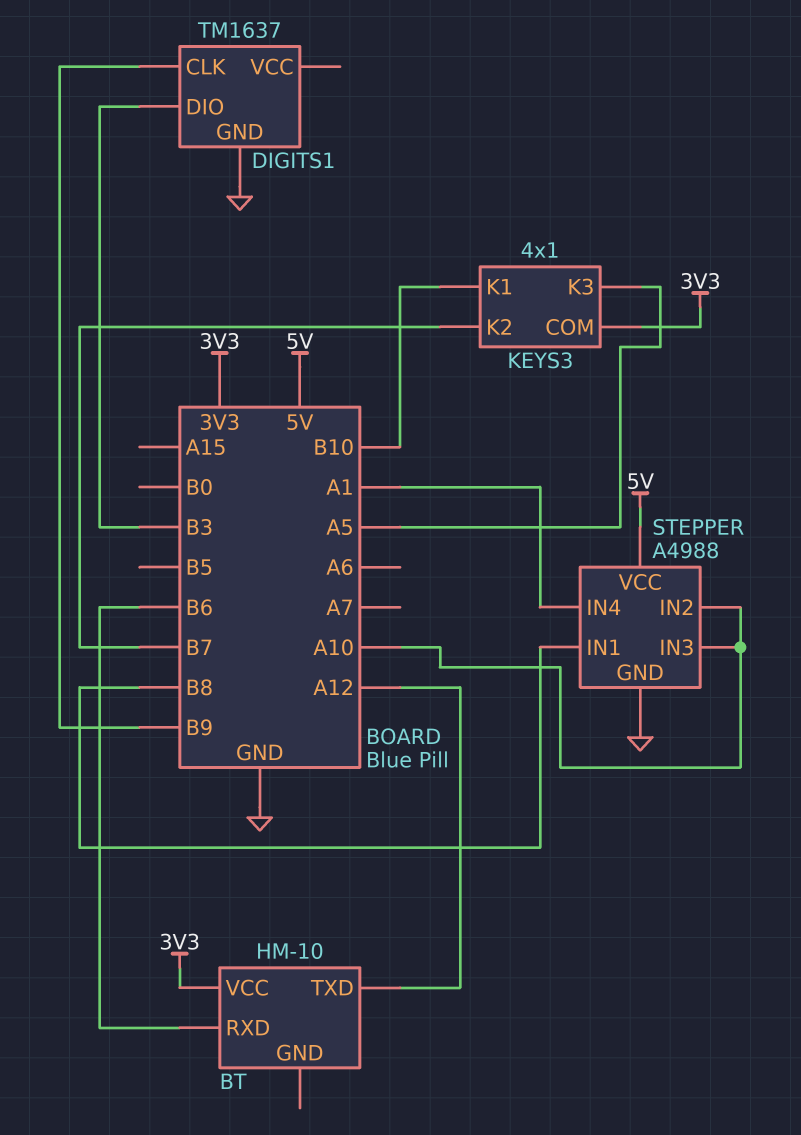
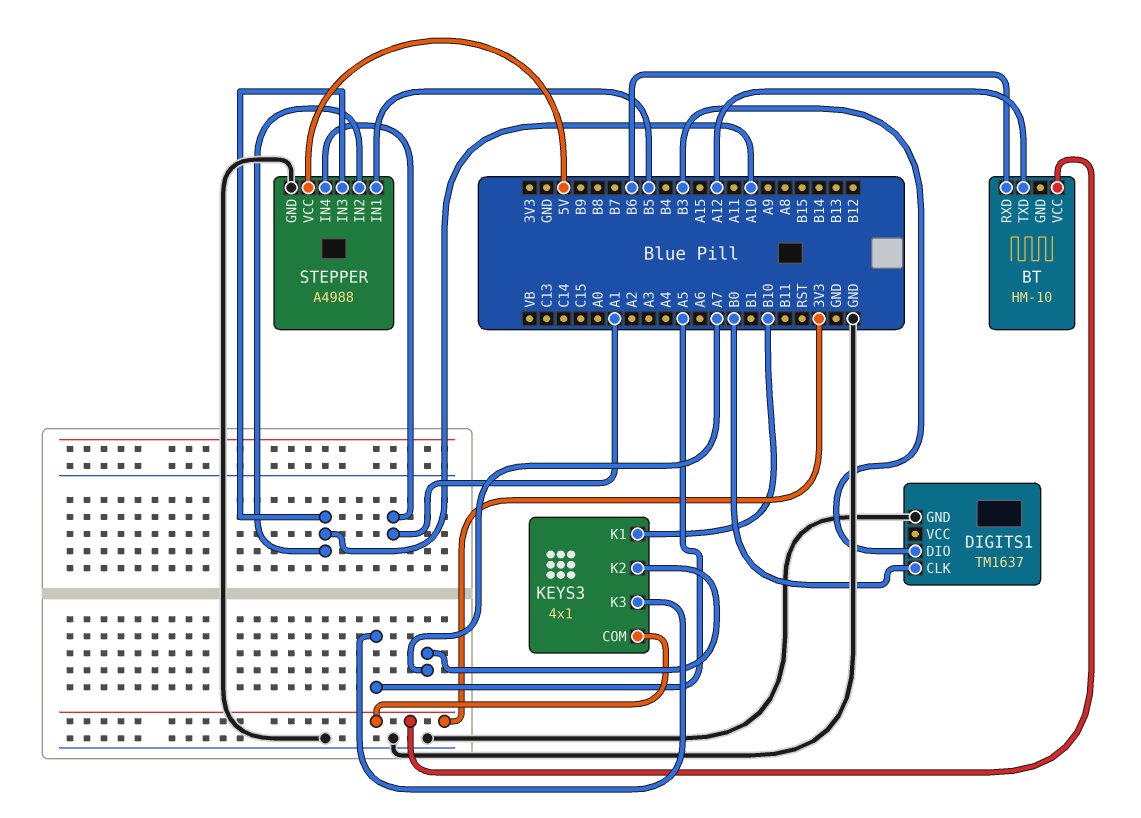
DIGITS1 pin CLK: B9 -> B0
KEYS3 pin K2: B7 -> A7
STEPPER pin IN1: B8 -> B5

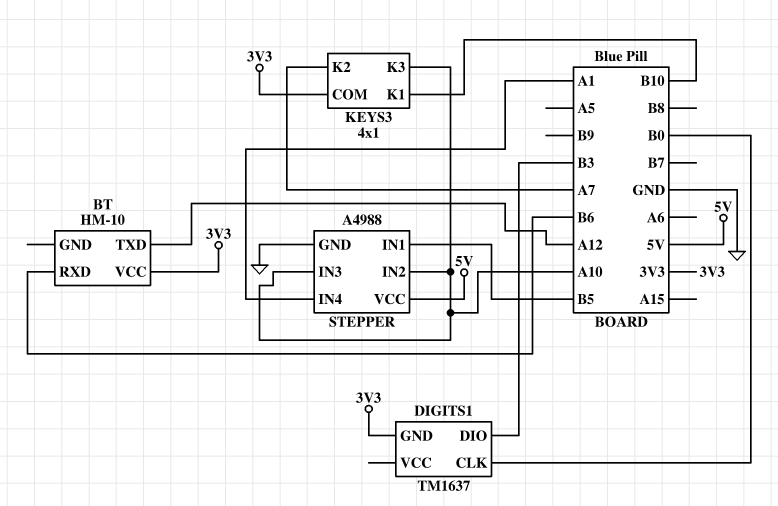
DIGITS1 pin GND: GND -> 3V3
KEYS3 pin K3: A5 -> A10

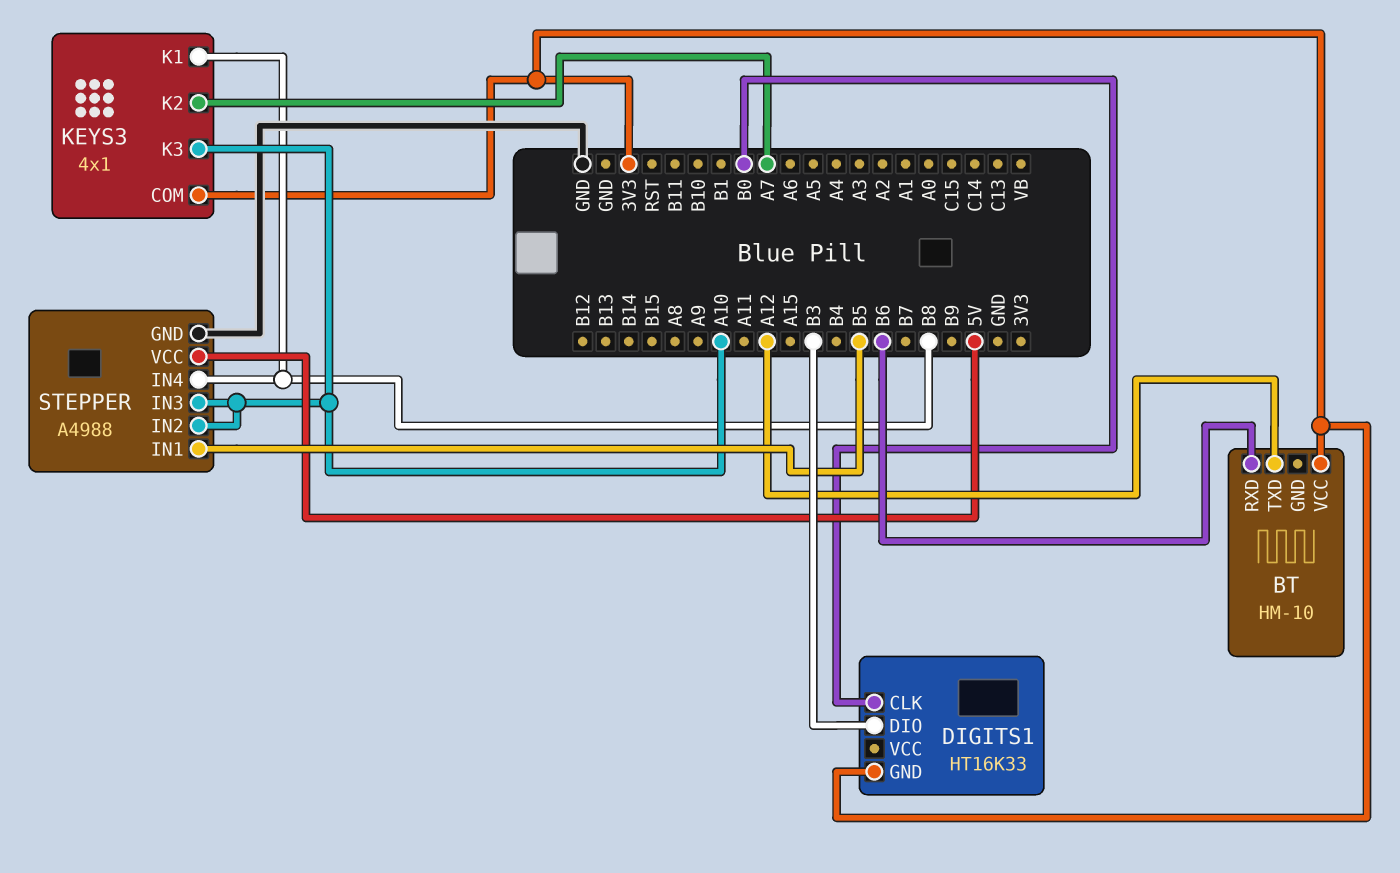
DIGITS1: TM1637 -> HT16K33
KEYS3 pin K1: B10 -> B8
STEPPER pin IN4: A1 -> B8

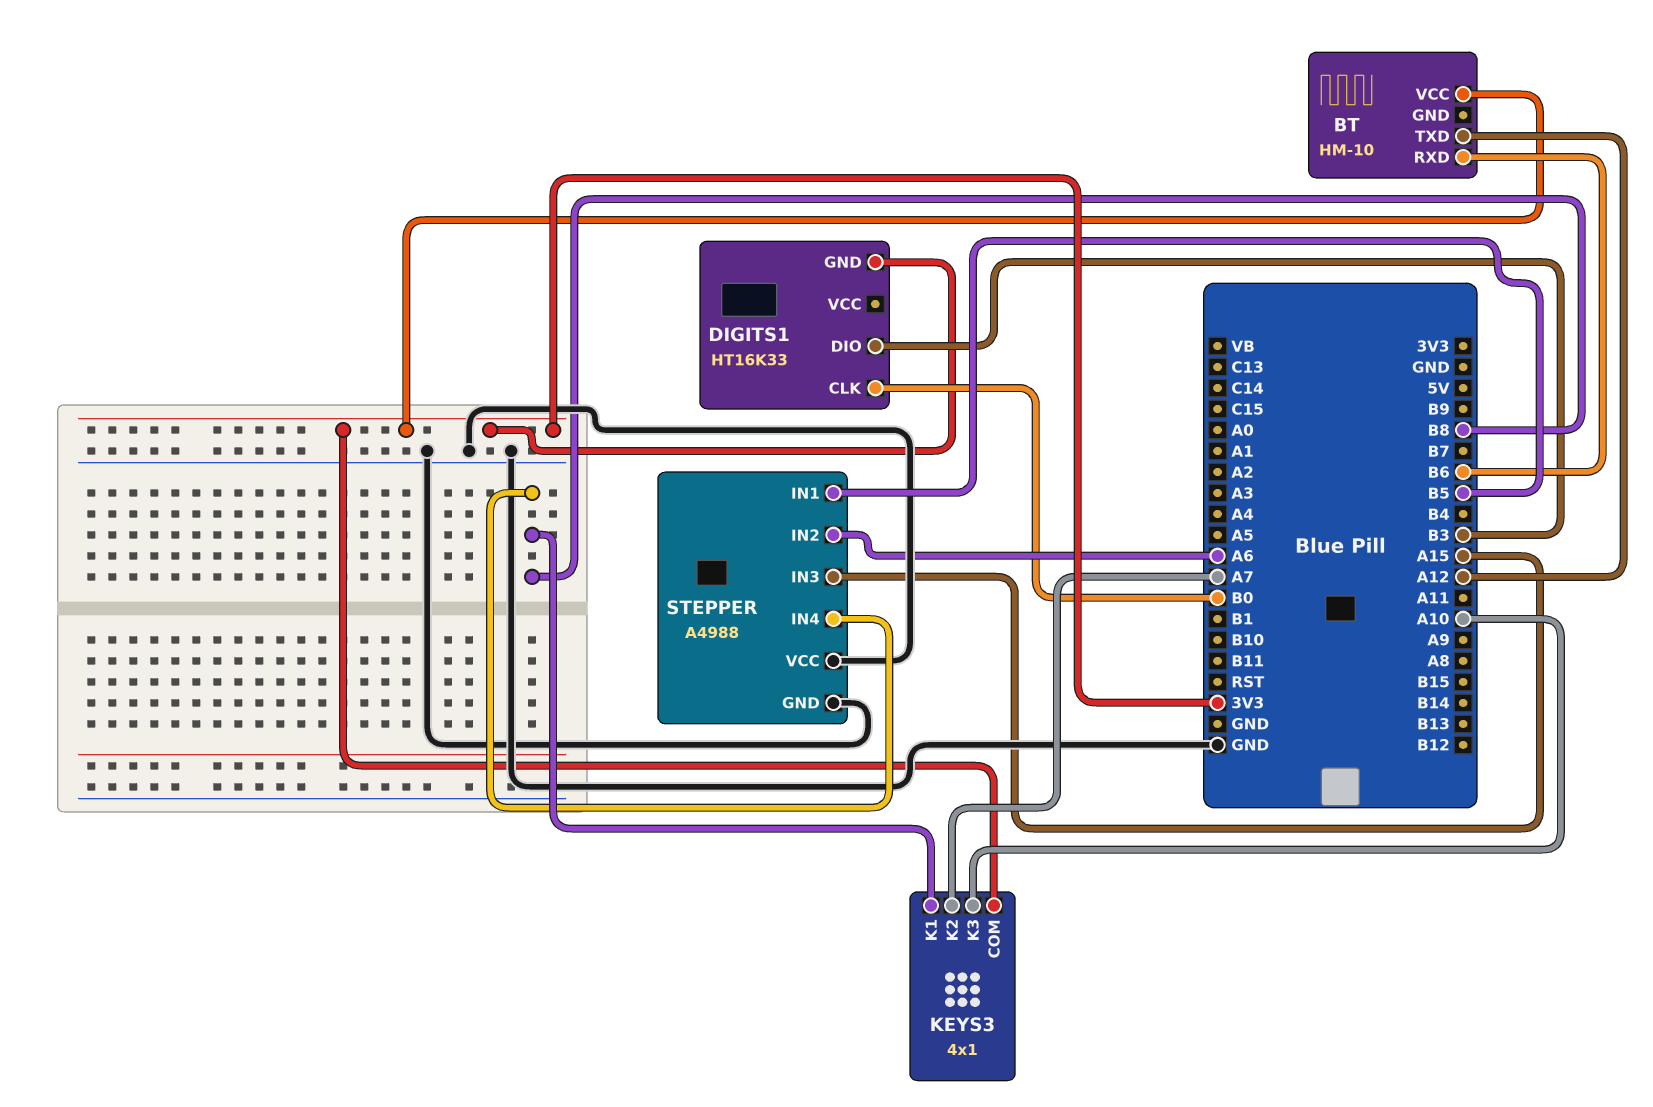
STEPPER pin IN2: A10 -> A6
STEPPER pin IN3: A10 -> A15
STEPPER pin VCC: 5V -> GND

